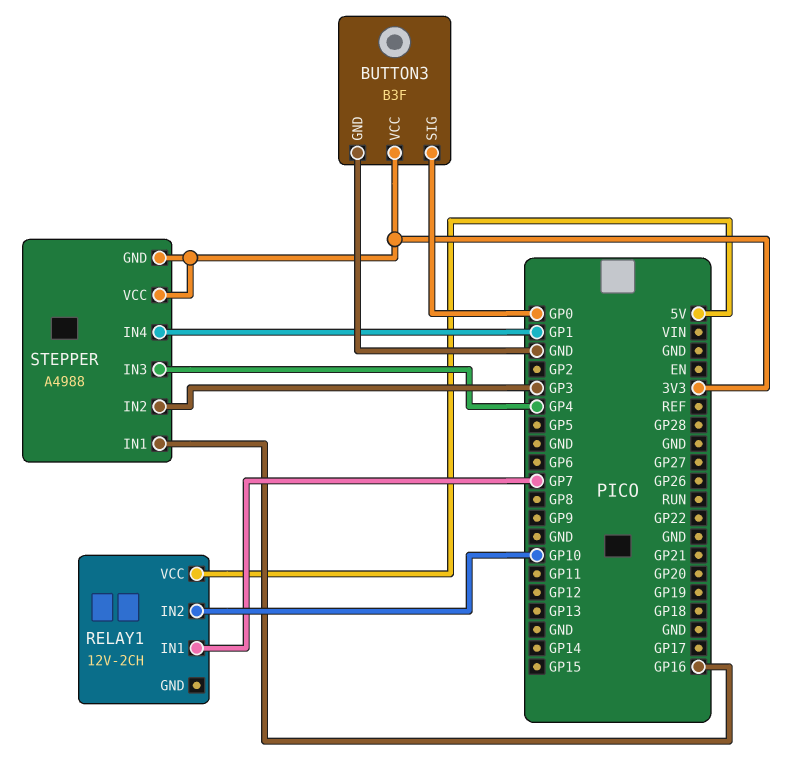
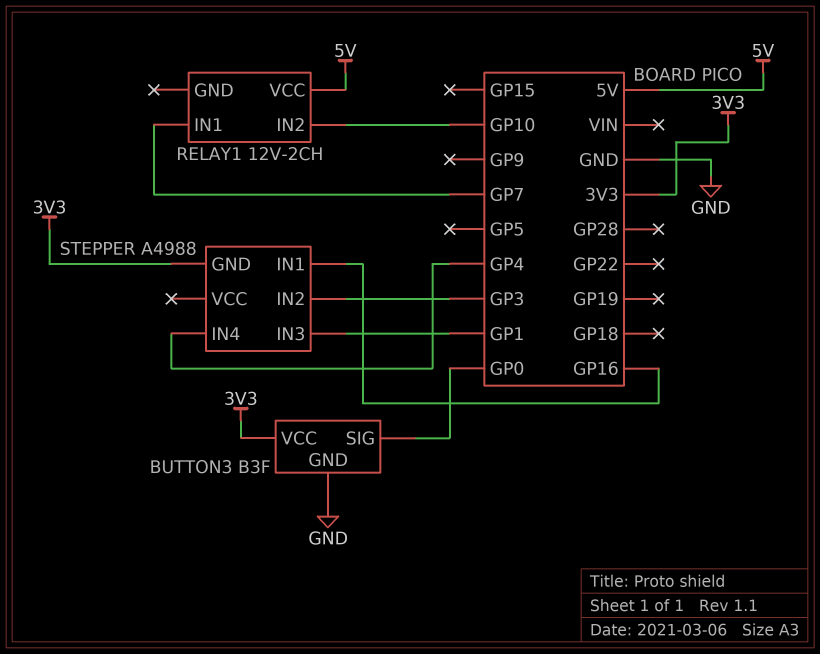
STEPPER pin IN3: GP4 -> GP1
STEPPER pin IN4: GP1 -> GP4
STEPPER pin VCC: 3V3 -> none

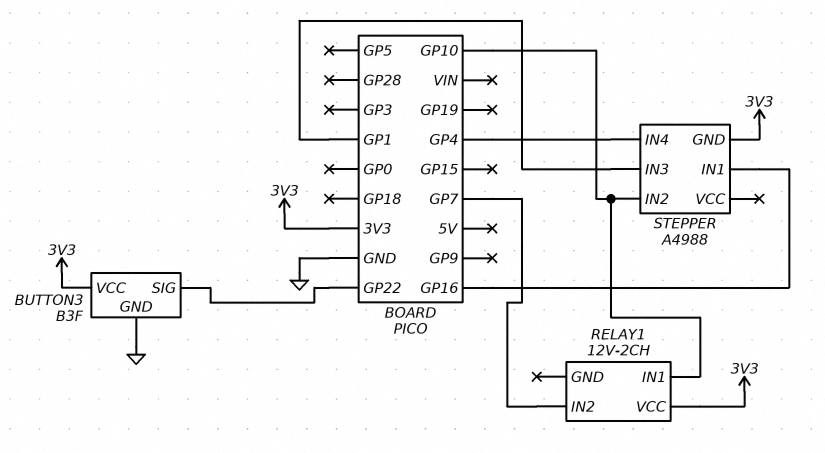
BUTTON3 pin SIG: GP0 -> GP22
RELAY1 pin IN1: GP7 -> GP10
RELAY1 pin IN2: GP10 -> GP7
RELAY1 pin VCC: 5V -> 3V3
STEPPER pin IN2: GP3 -> GP10

